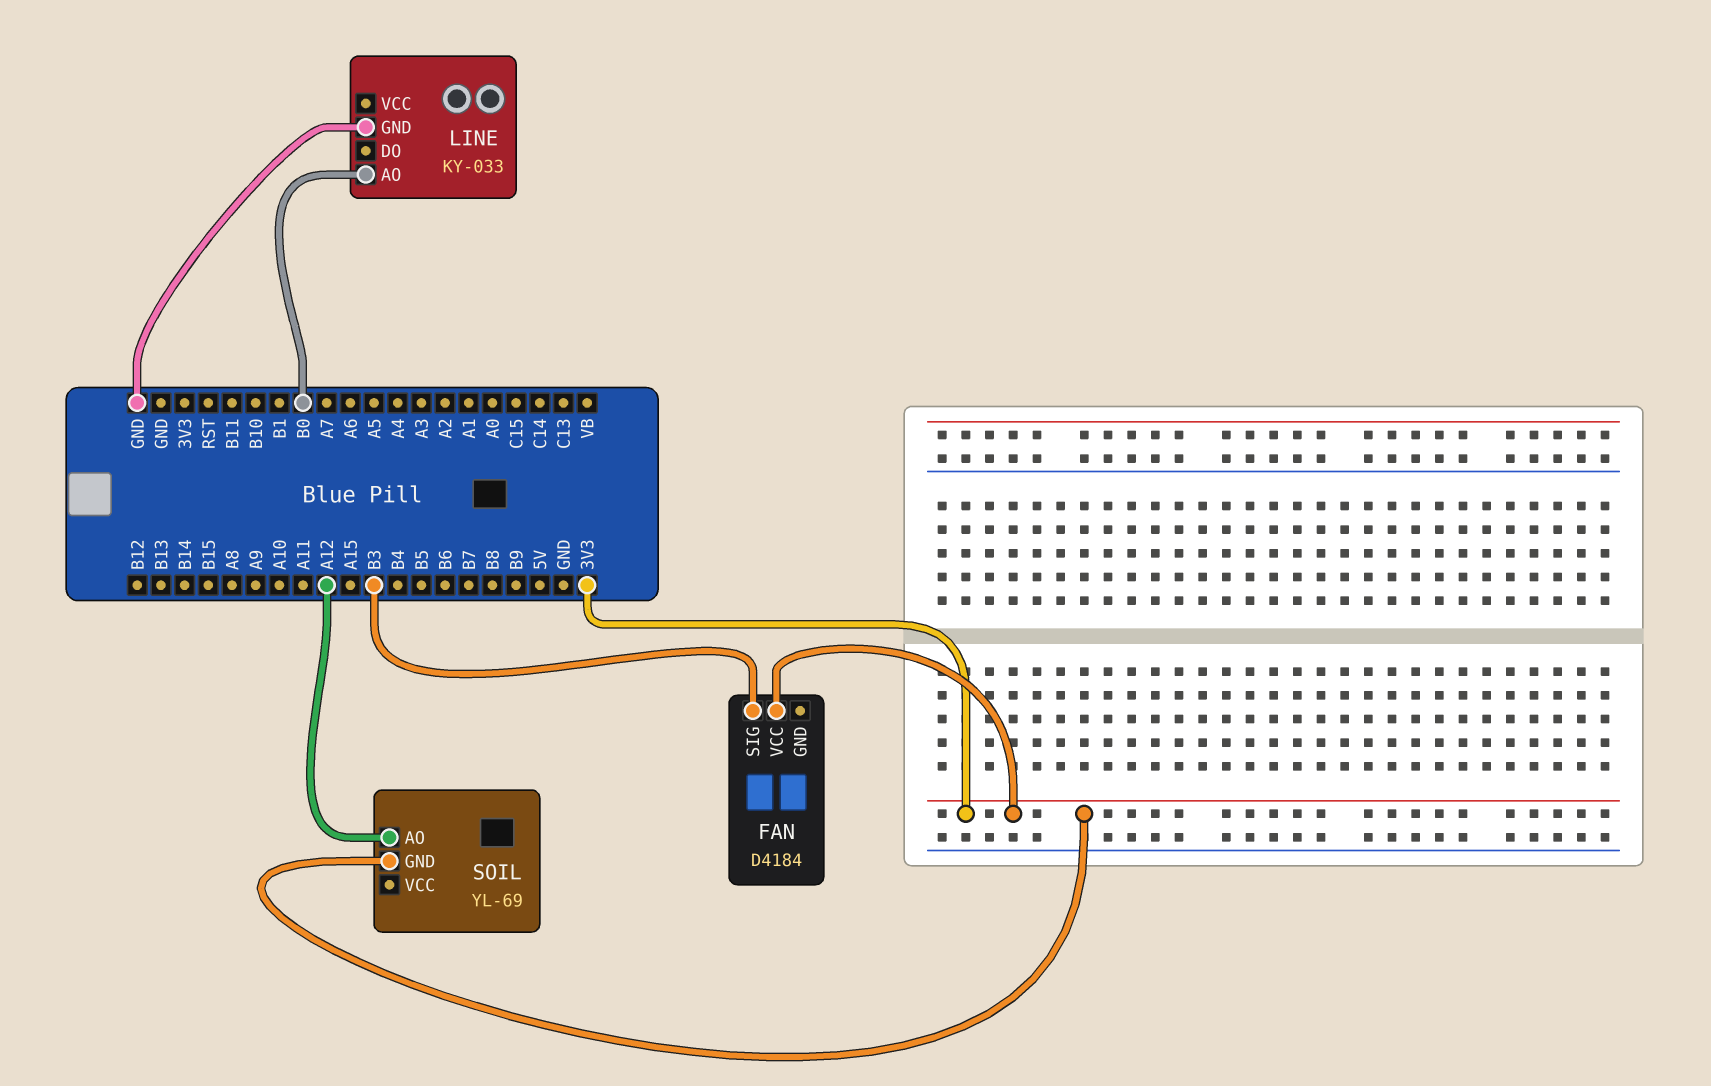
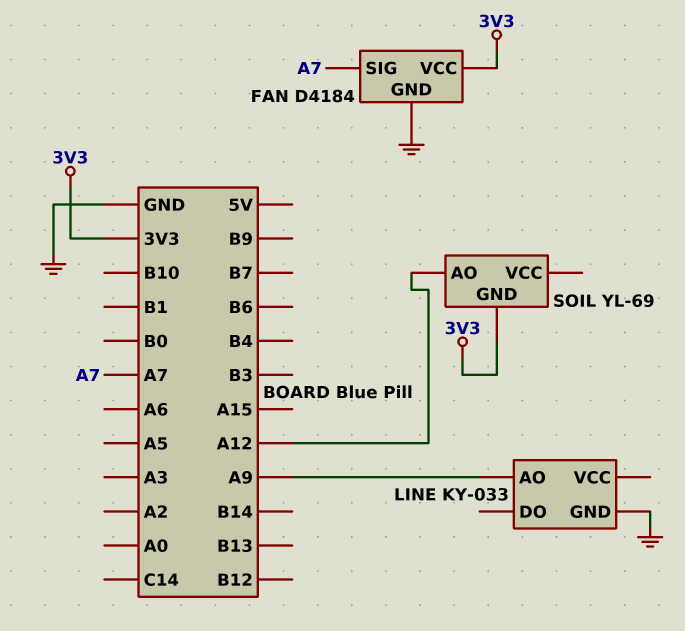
FAN pin GND: none -> GND
FAN pin SIG: B3 -> A7
LINE pin AO: B0 -> A9

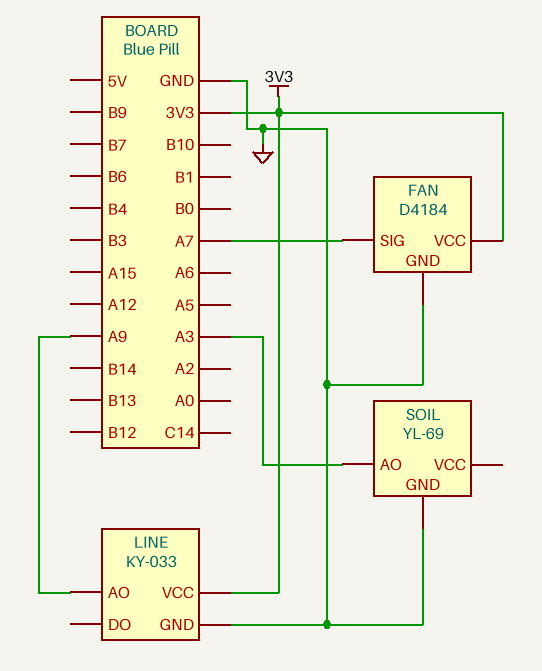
LINE pin VCC: none -> 3V3
SOIL pin AO: A12 -> A3
SOIL pin GND: 3V3 -> GND

